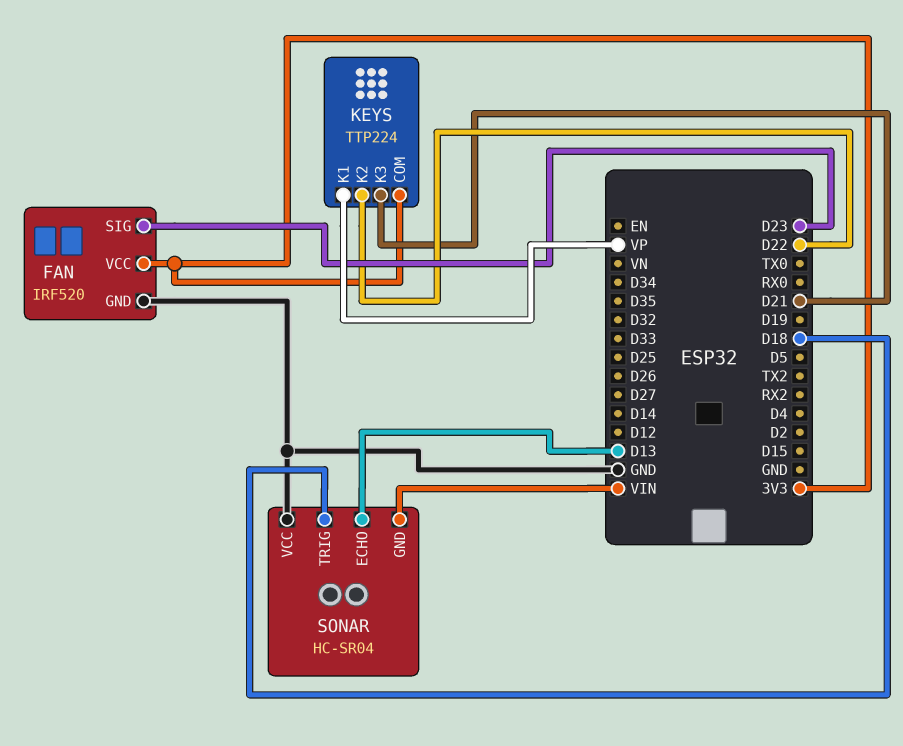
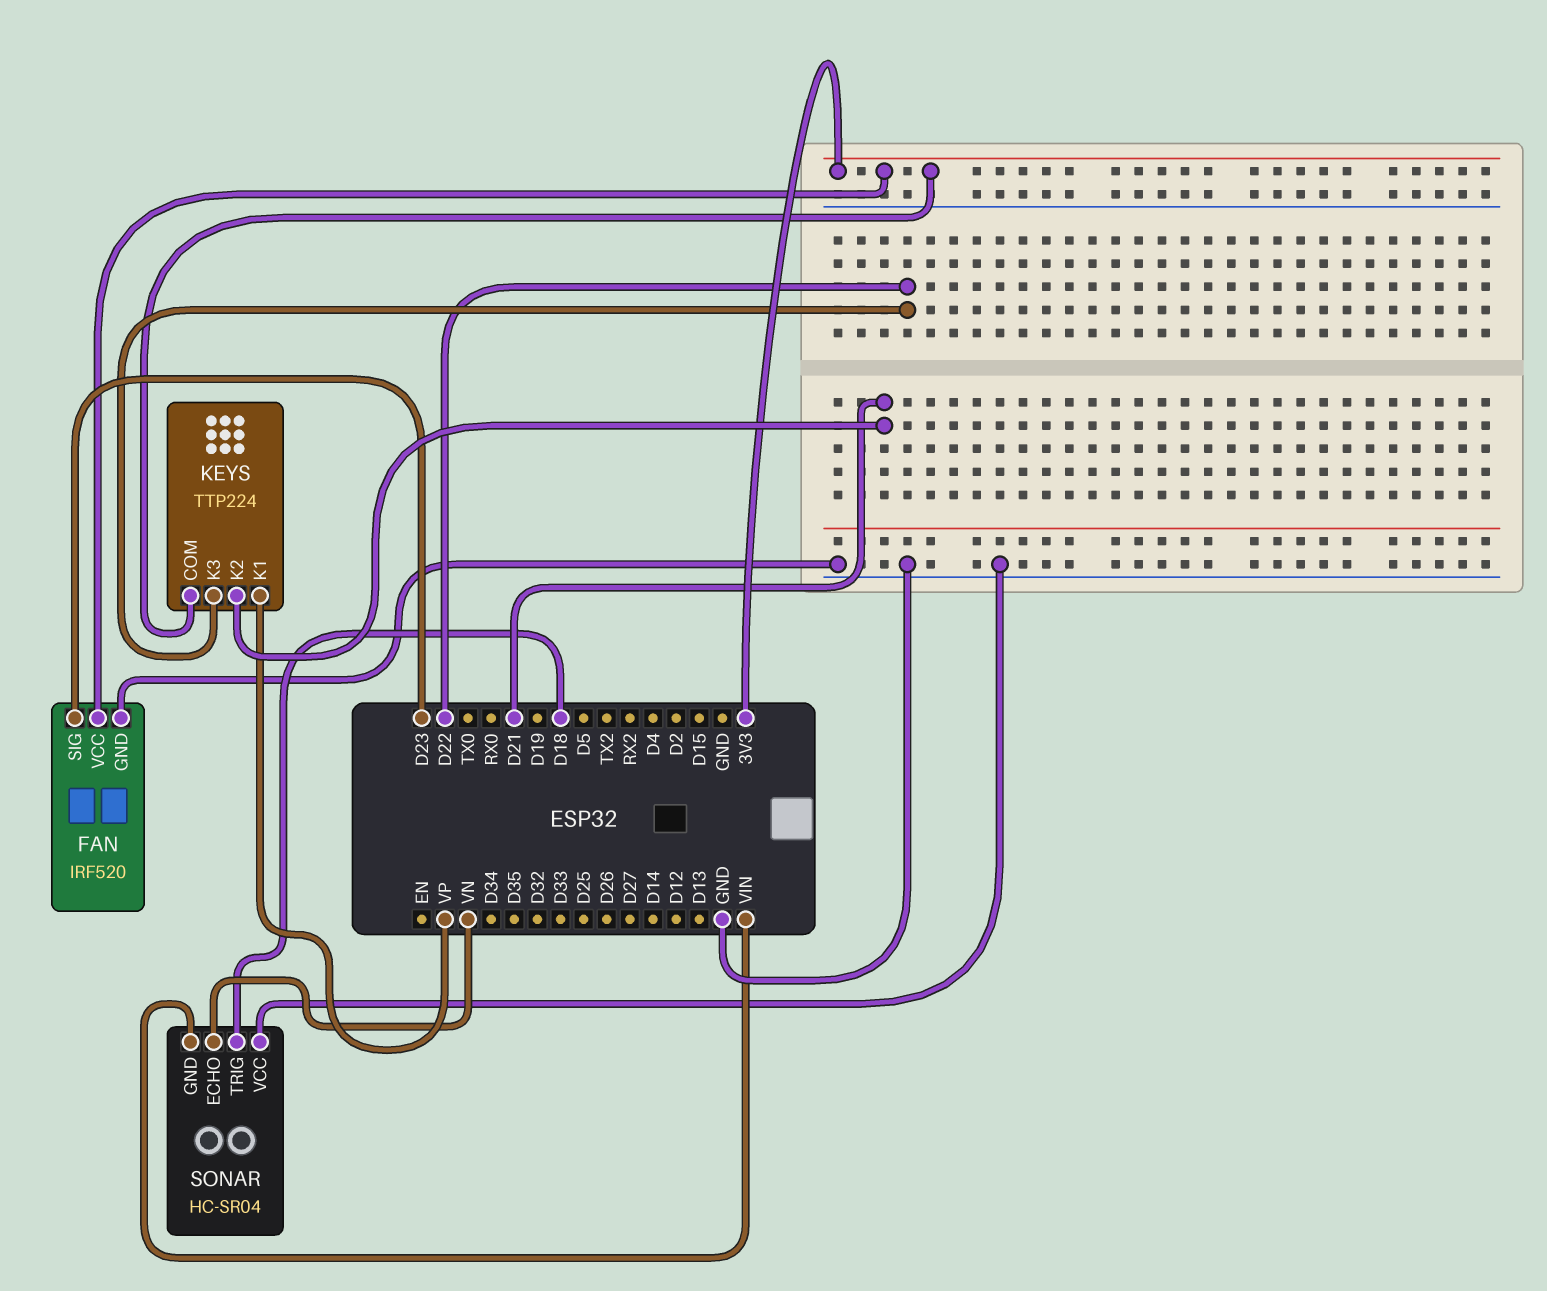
KEYS pin K2: D22 -> D21
KEYS pin K3: D21 -> D22
SONAR pin ECHO: D13 -> VN

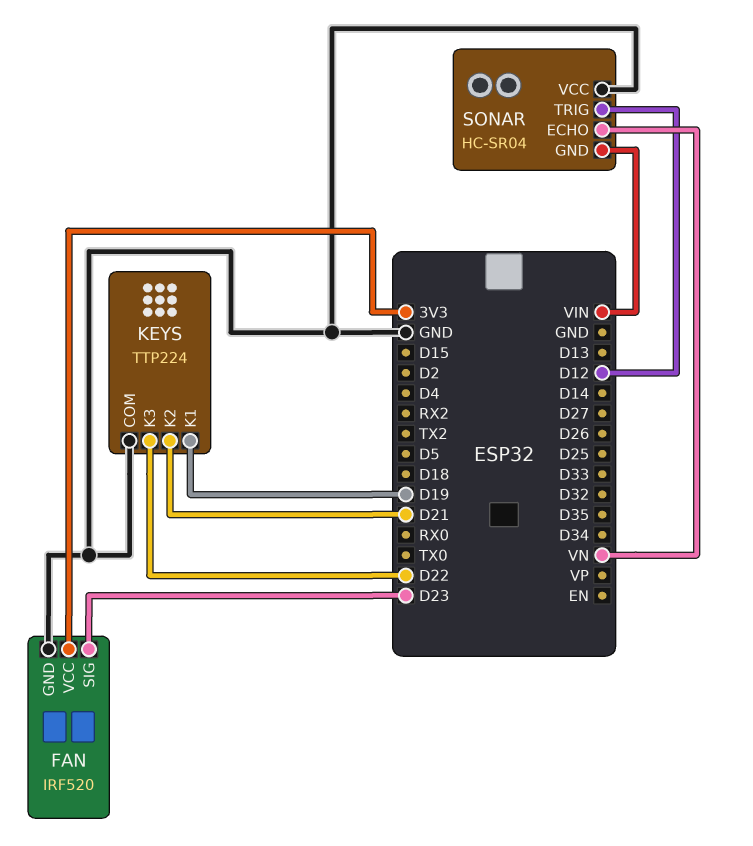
KEYS pin COM: 3V3 -> GND
KEYS pin K1: VP -> D19
SONAR pin TRIG: D18 -> D12

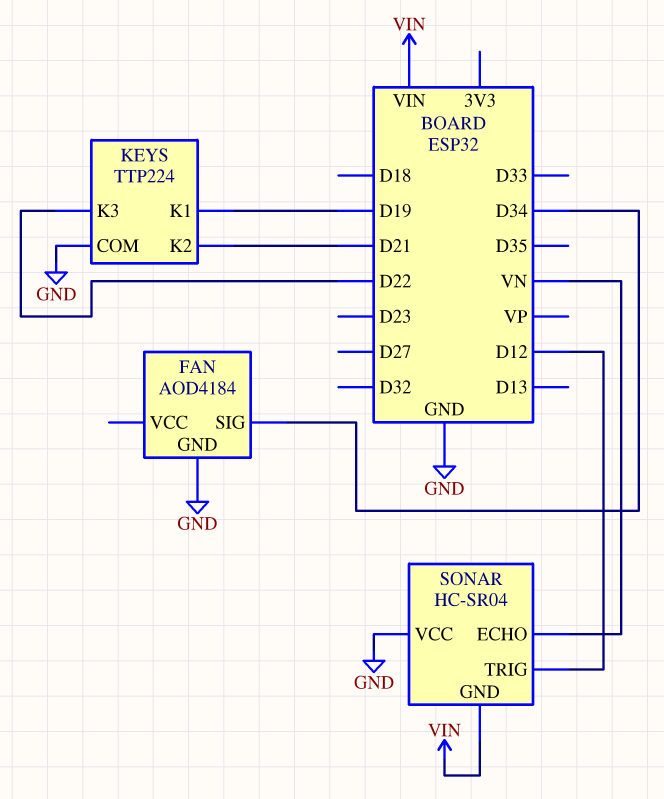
FAN: IRF520 -> AOD4184
FAN pin SIG: D23 -> D34
FAN pin VCC: 3V3 -> none

